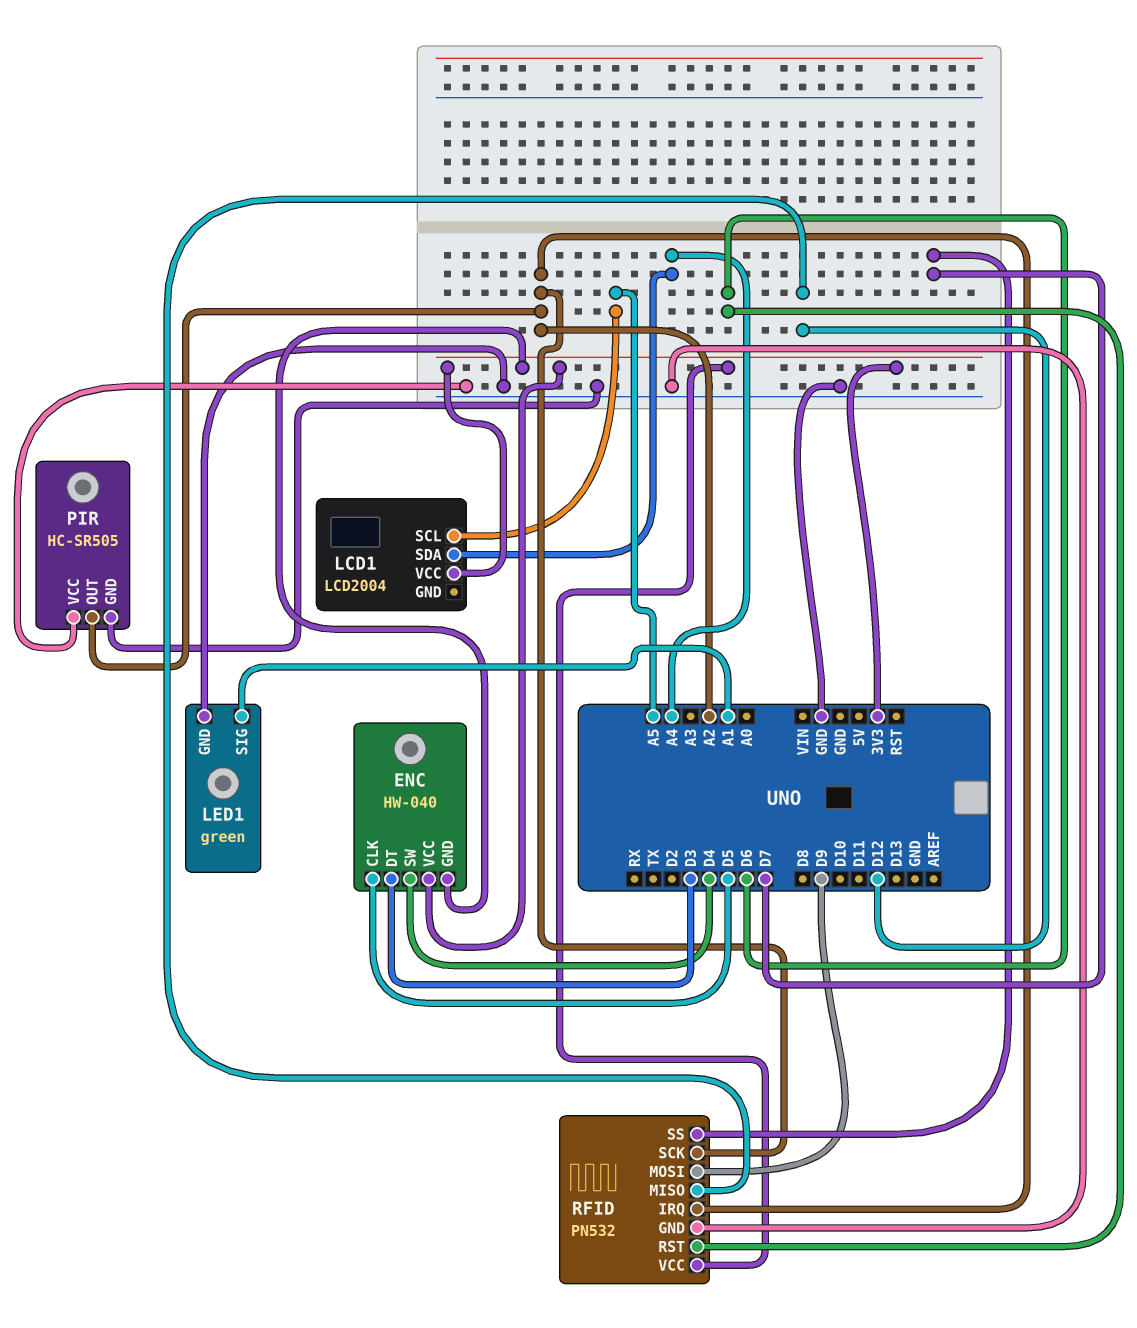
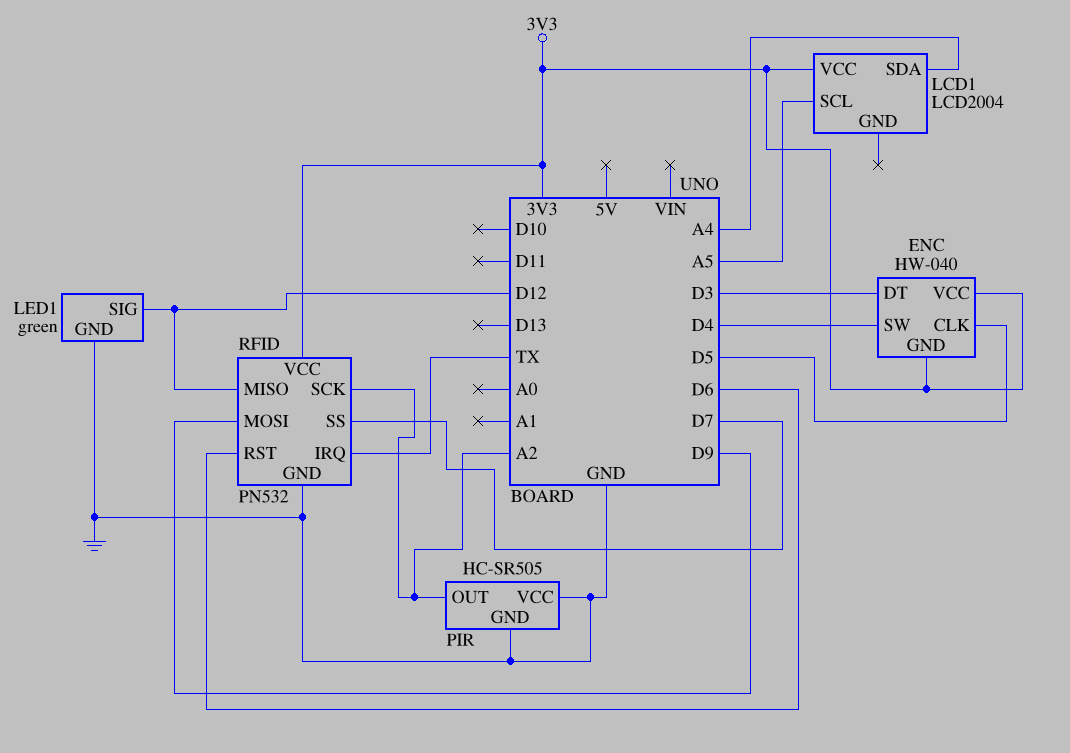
LED1 pin SIG: A1 -> D12
RFID pin IRQ: A2 -> TX

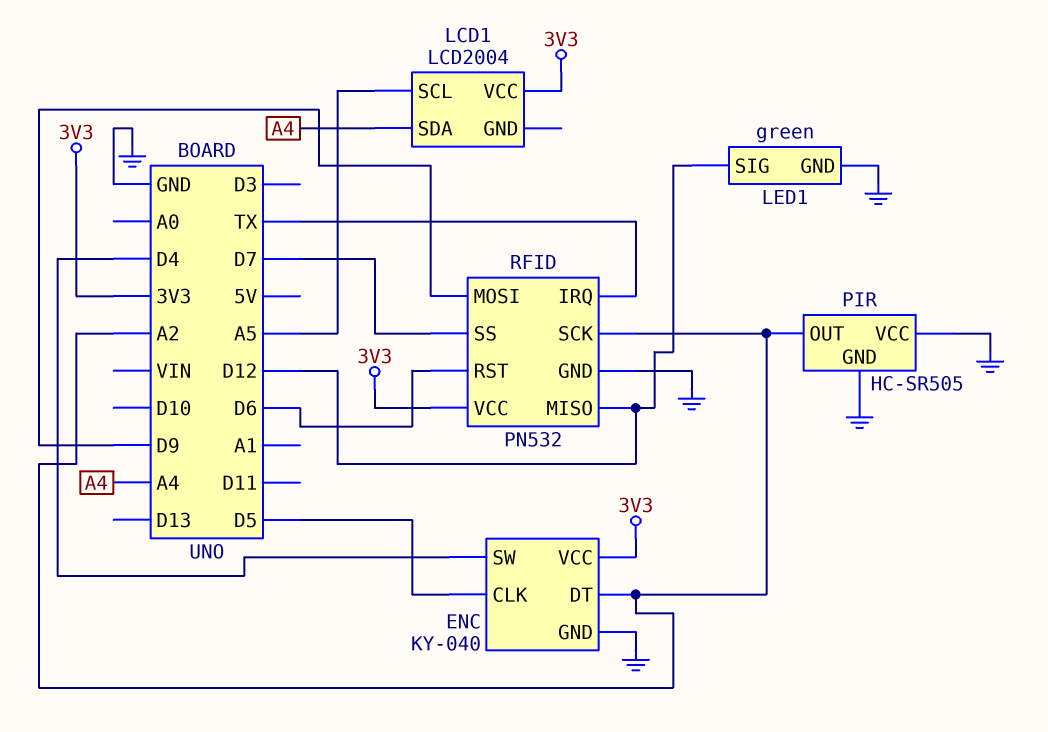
ENC: HW-040 -> KY-040
ENC pin DT: D3 -> A2
ENC pin GND: 3V3 -> GND

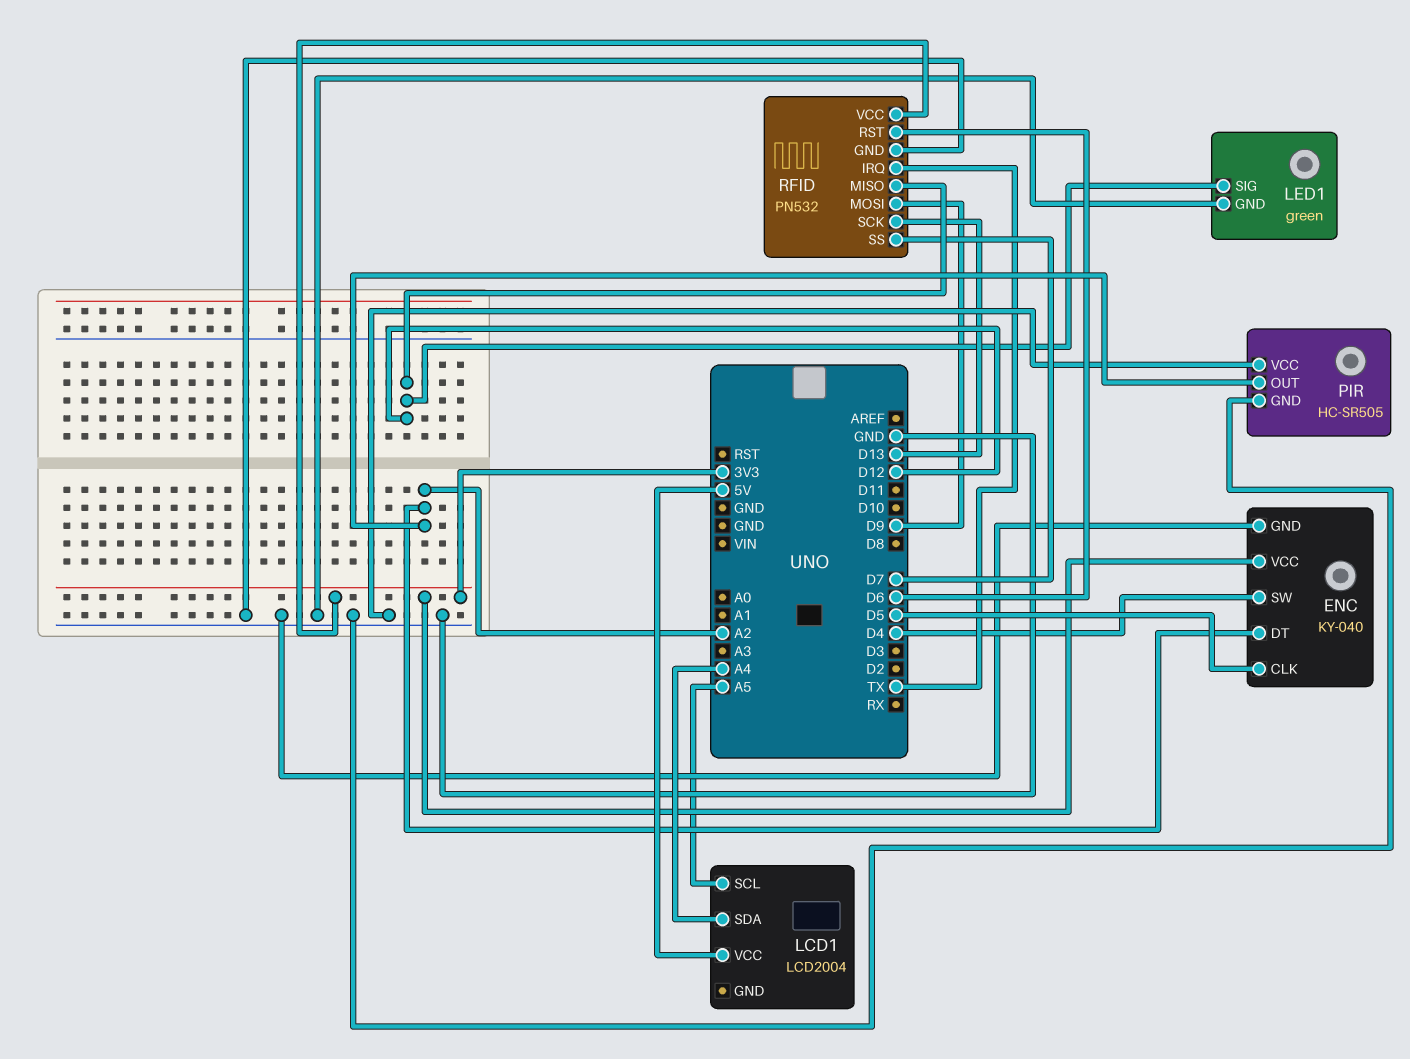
LCD1 pin VCC: 3V3 -> 5V
RFID pin SCK: A2 -> D13

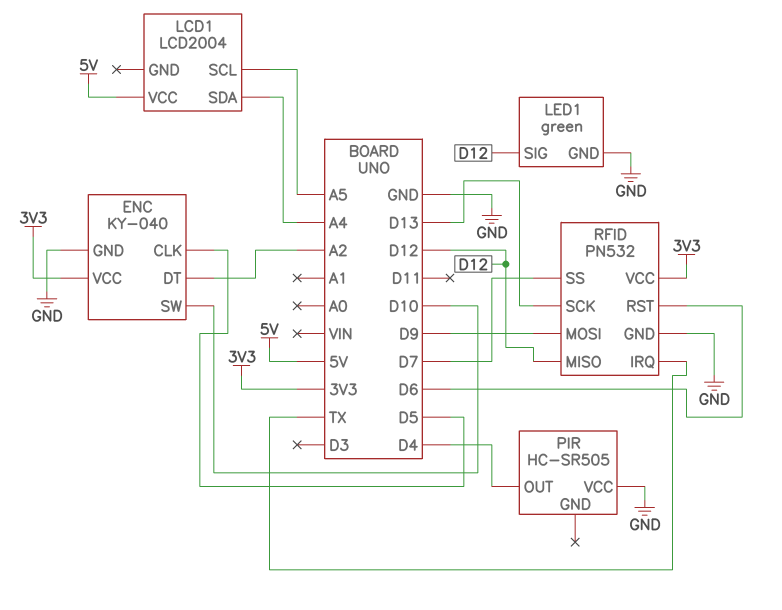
ENC pin SW: D4 -> D10
PIR pin GND: GND -> none
PIR pin OUT: A2 -> D4

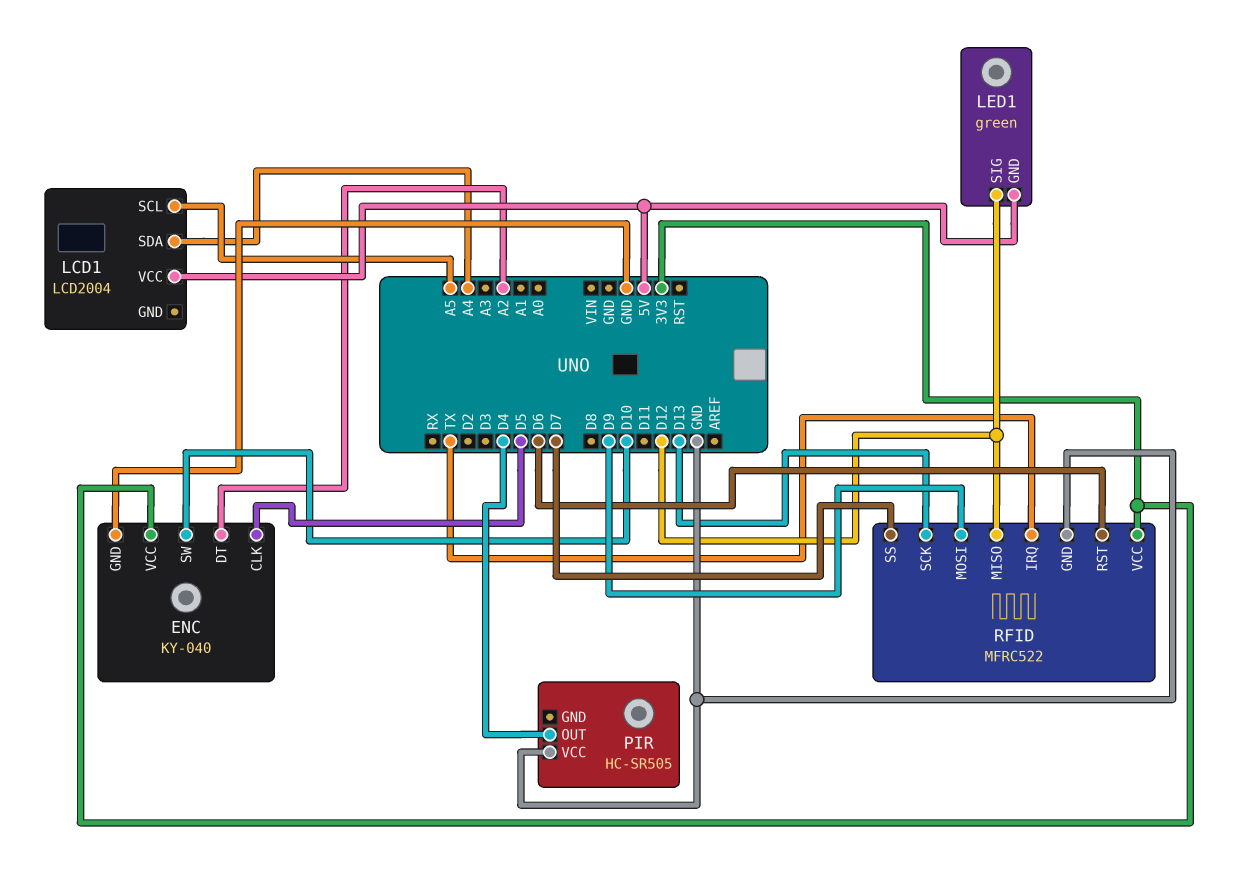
LED1 pin GND: GND -> 5V
RFID: PN532 -> MFRC522

